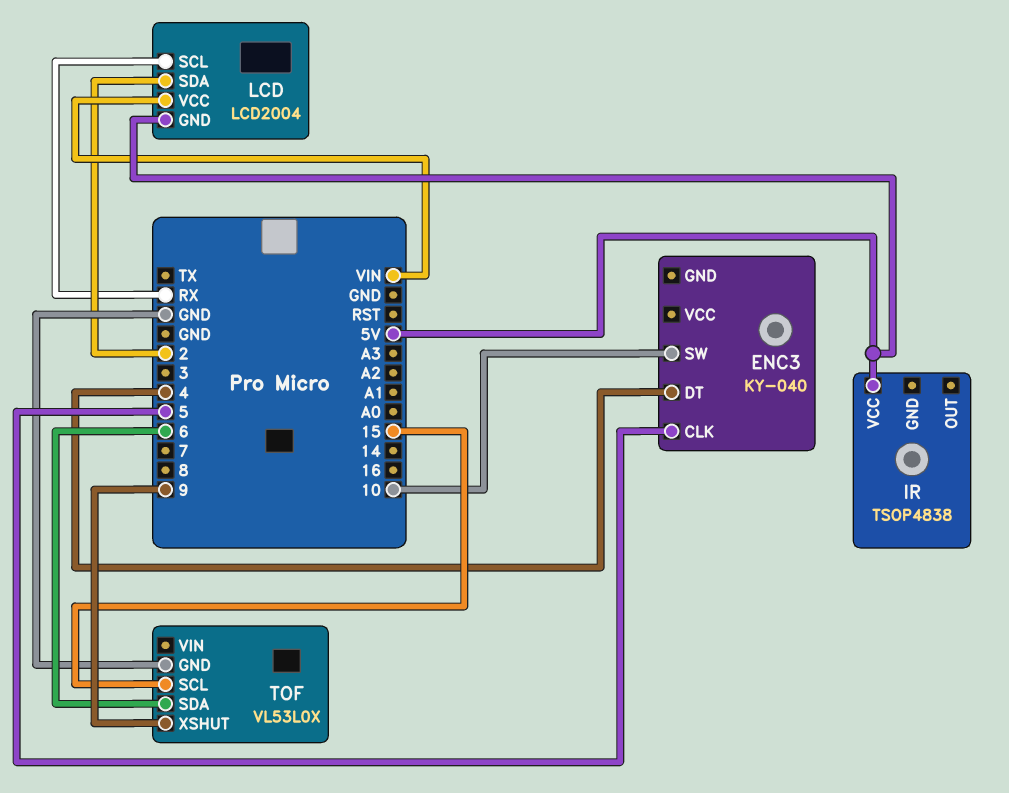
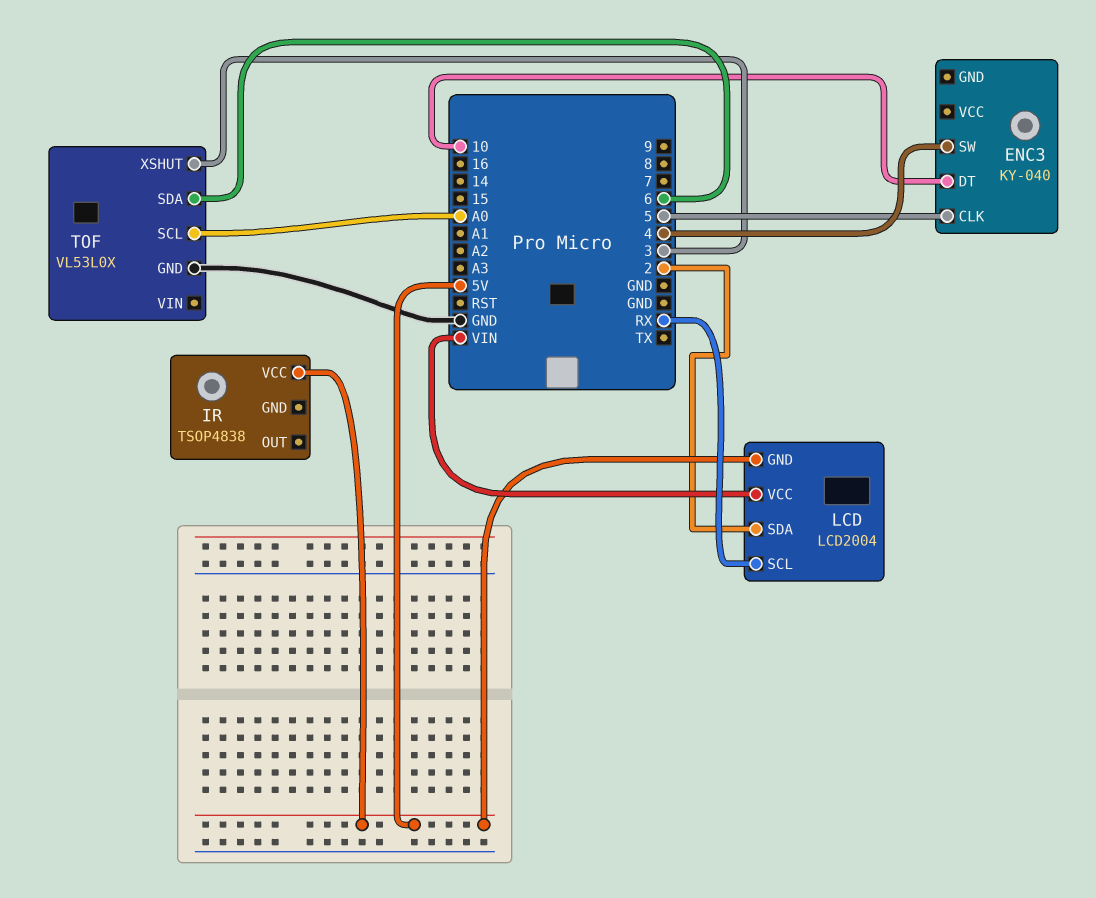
ENC3 pin DT: 4 -> 10
ENC3 pin SW: 10 -> 4
TOF pin SCL: 15 -> A0
TOF pin XSHUT: 9 -> 3

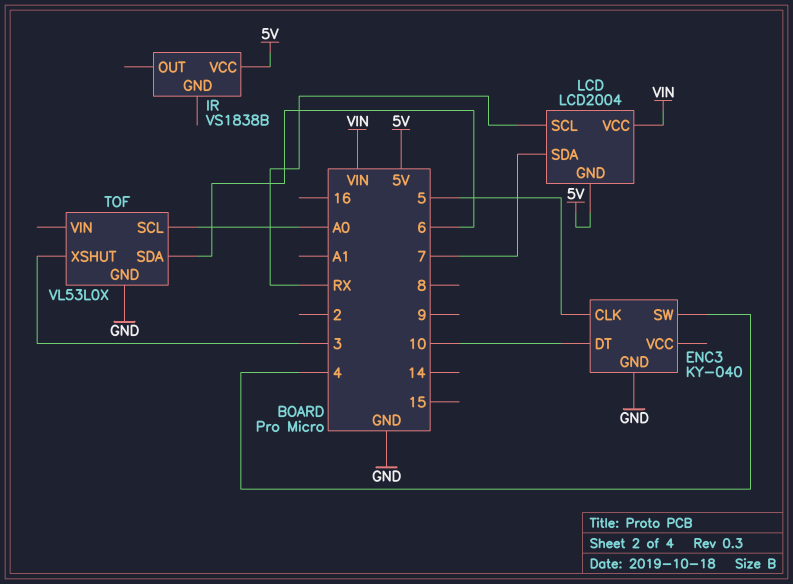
ENC3 pin GND: none -> GND
IR: TSOP4838 -> VS1838B
LCD pin SDA: 2 -> 7

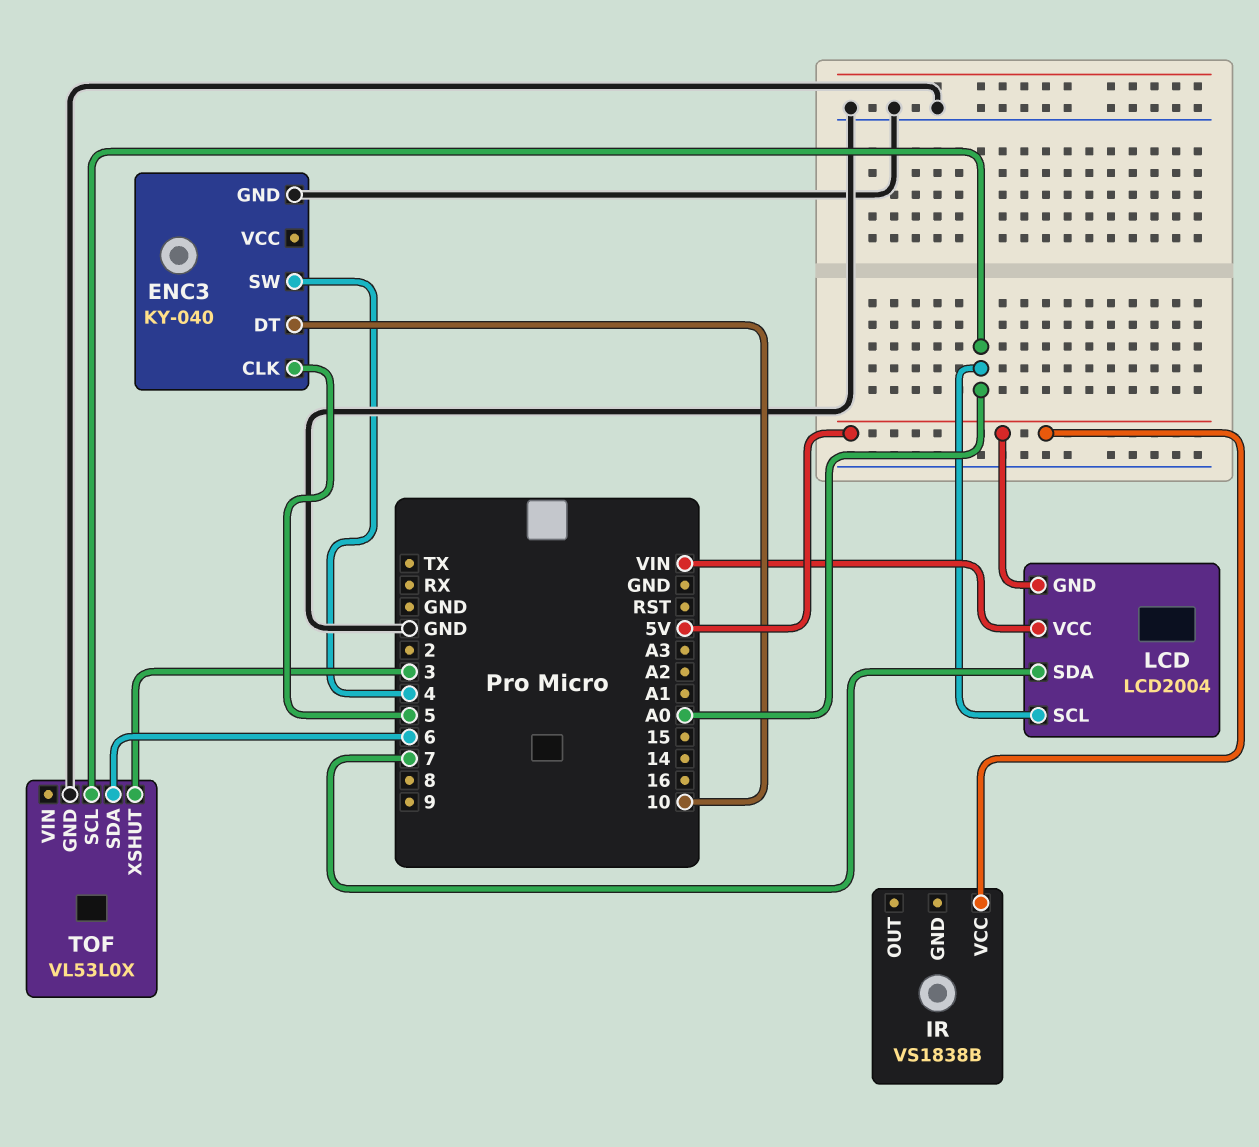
LCD pin SCL: RX -> A0

